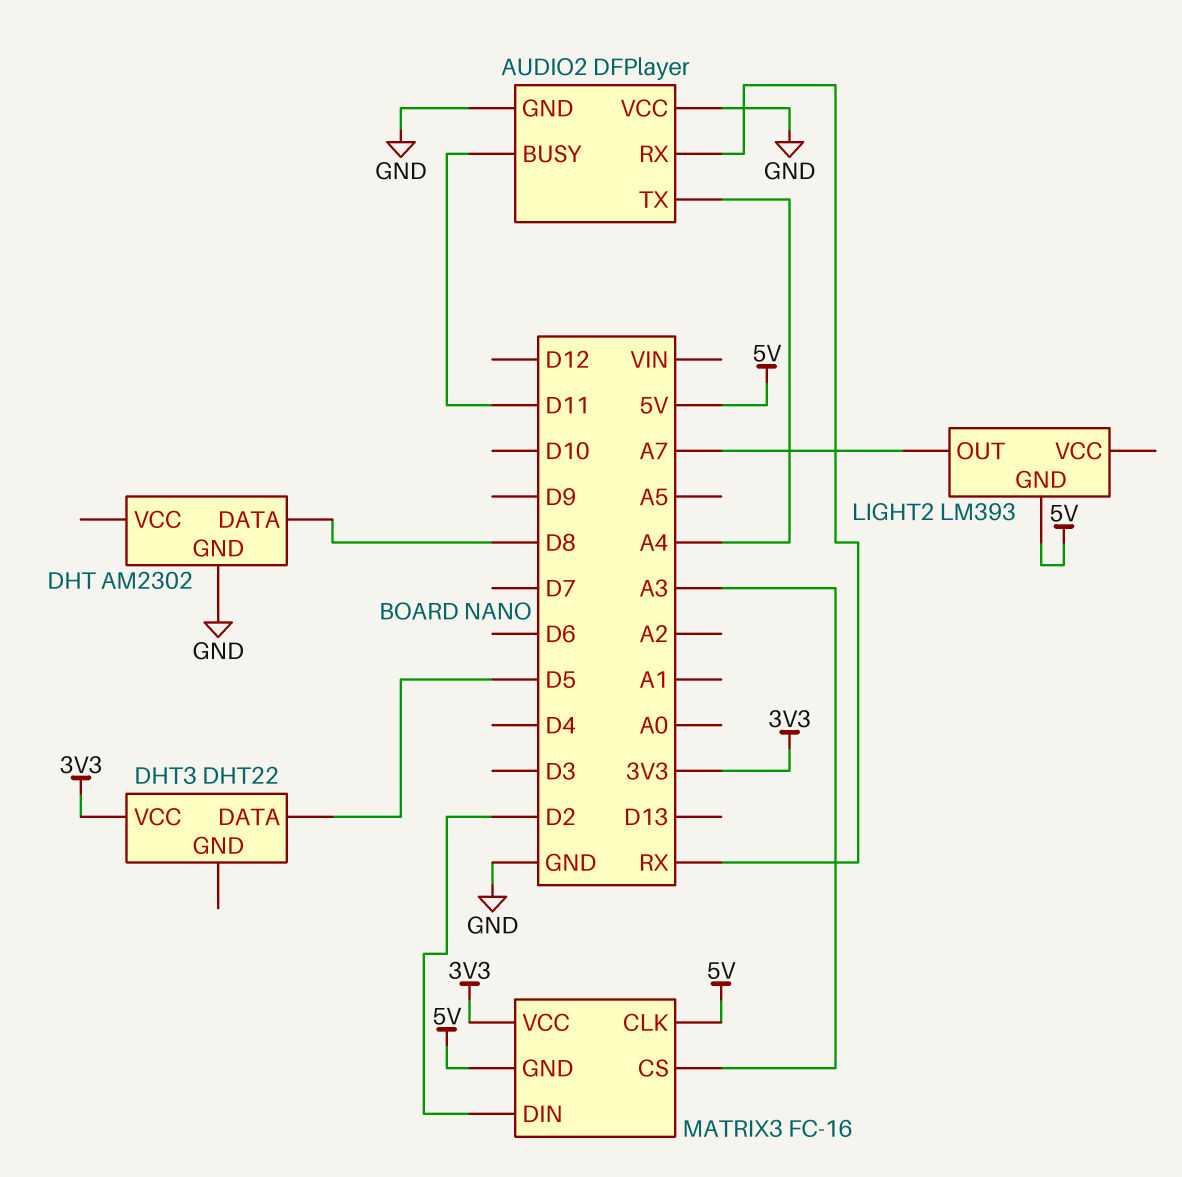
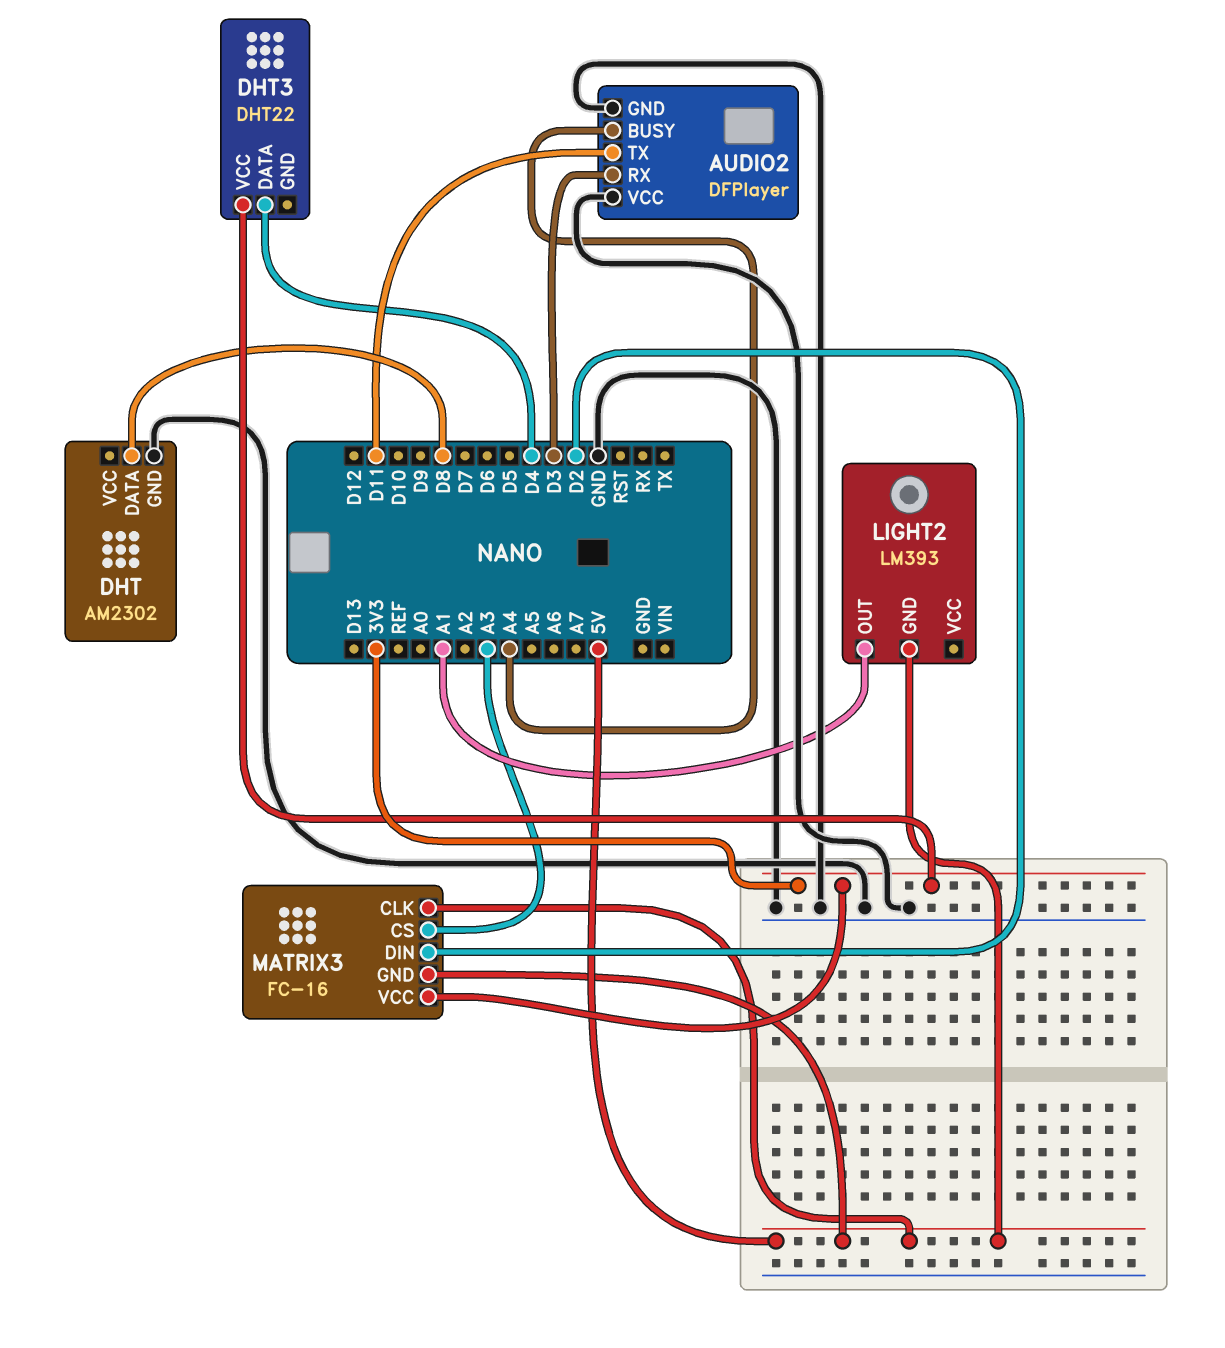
AUDIO2 pin BUSY: D11 -> A4
AUDIO2 pin RX: RX -> D3
AUDIO2 pin TX: A4 -> D11
DHT3 pin DATA: D5 -> D4
LIGHT2 pin OUT: A7 -> A1

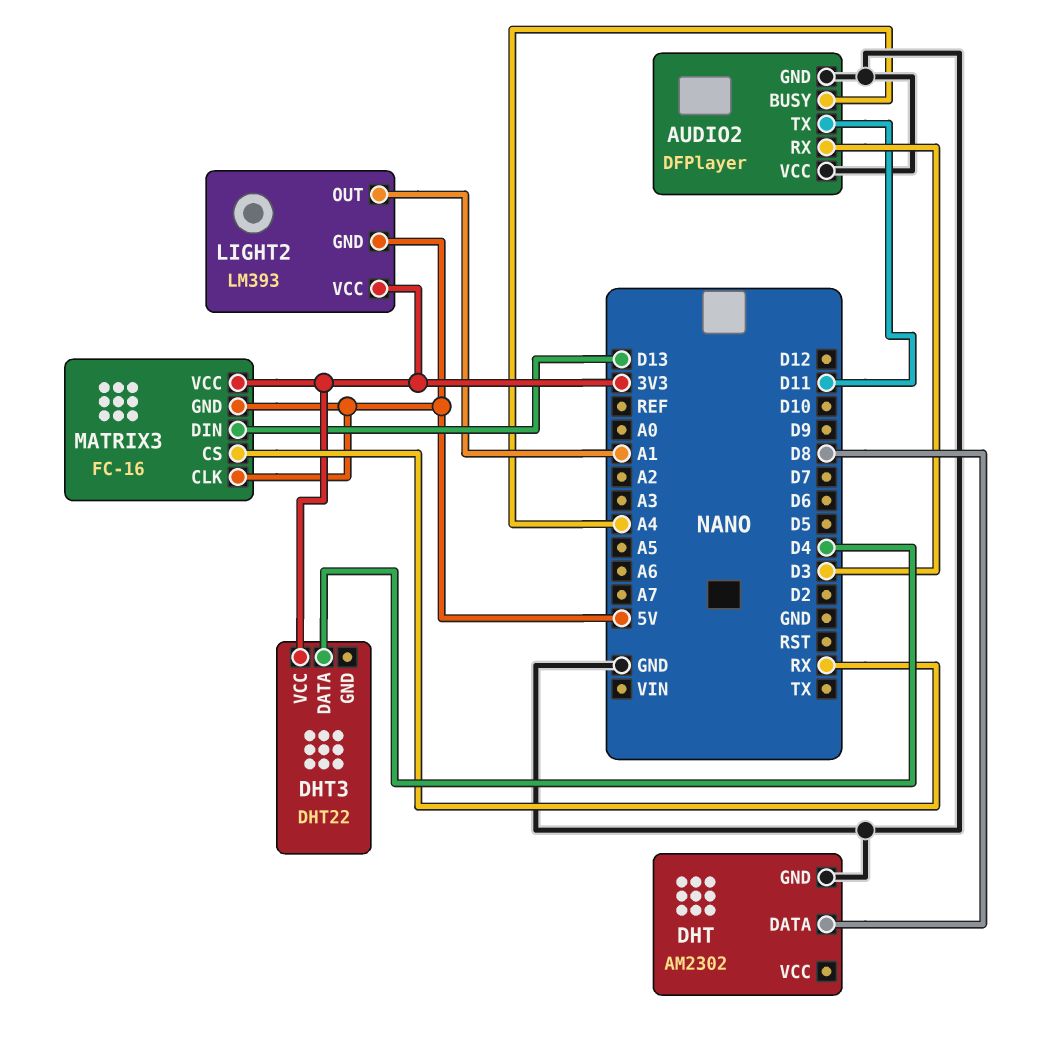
LIGHT2 pin VCC: none -> 3V3
MATRIX3 pin CS: A3 -> RX
MATRIX3 pin DIN: D2 -> D13

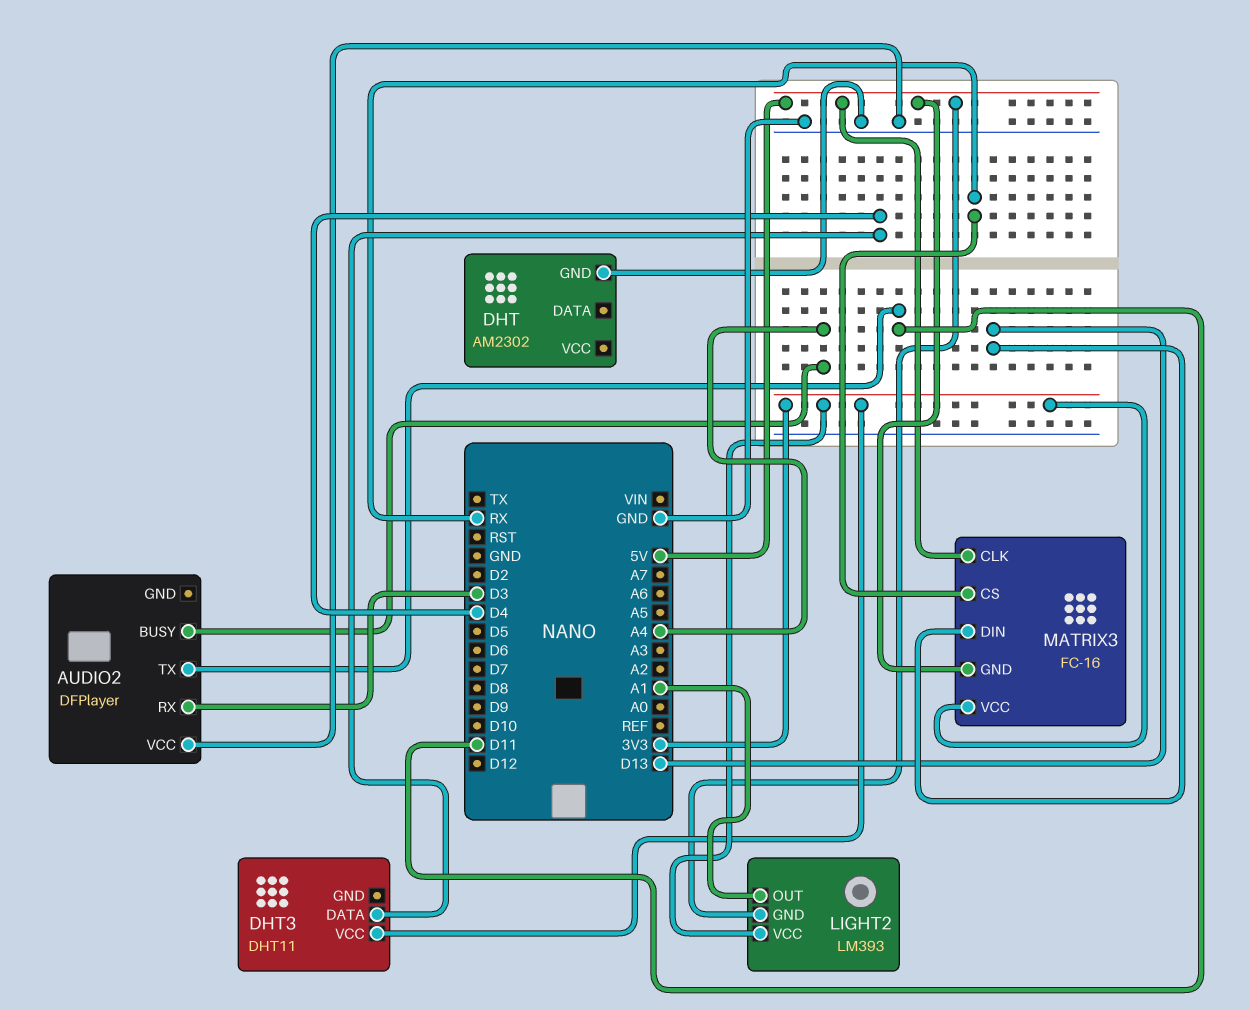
AUDIO2 pin GND: GND -> none
DHT pin DATA: D8 -> none
DHT3: DHT22 -> DHT11

